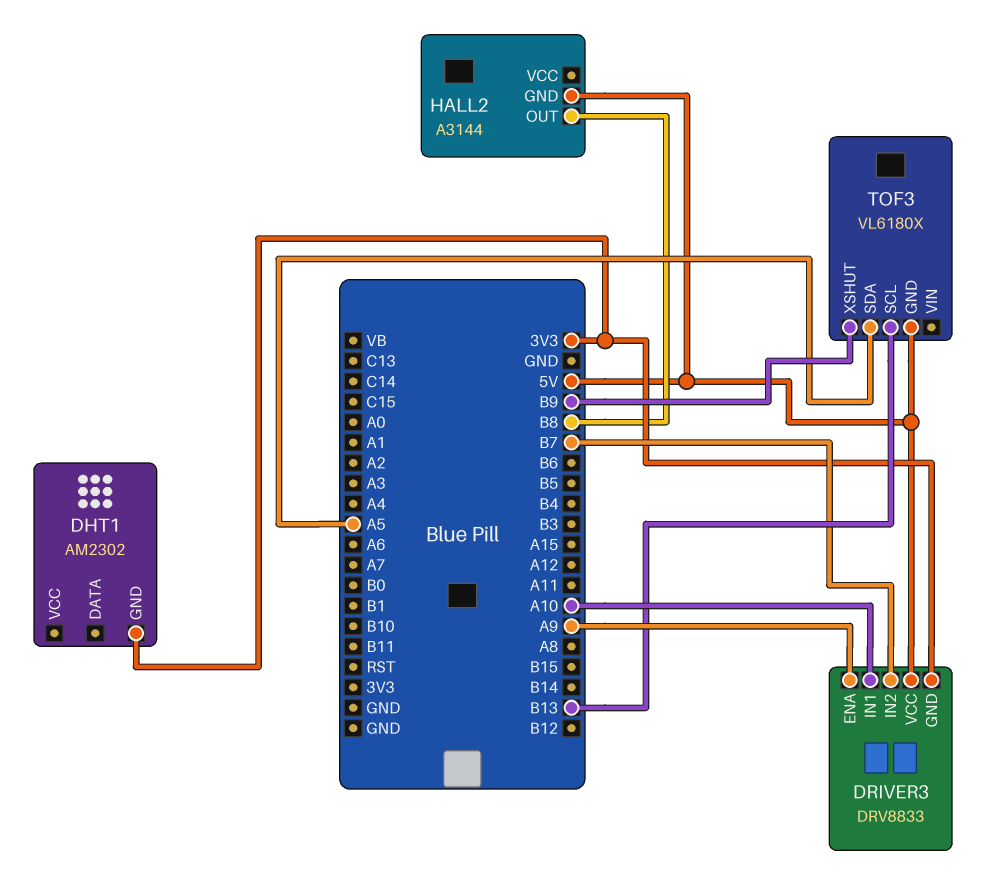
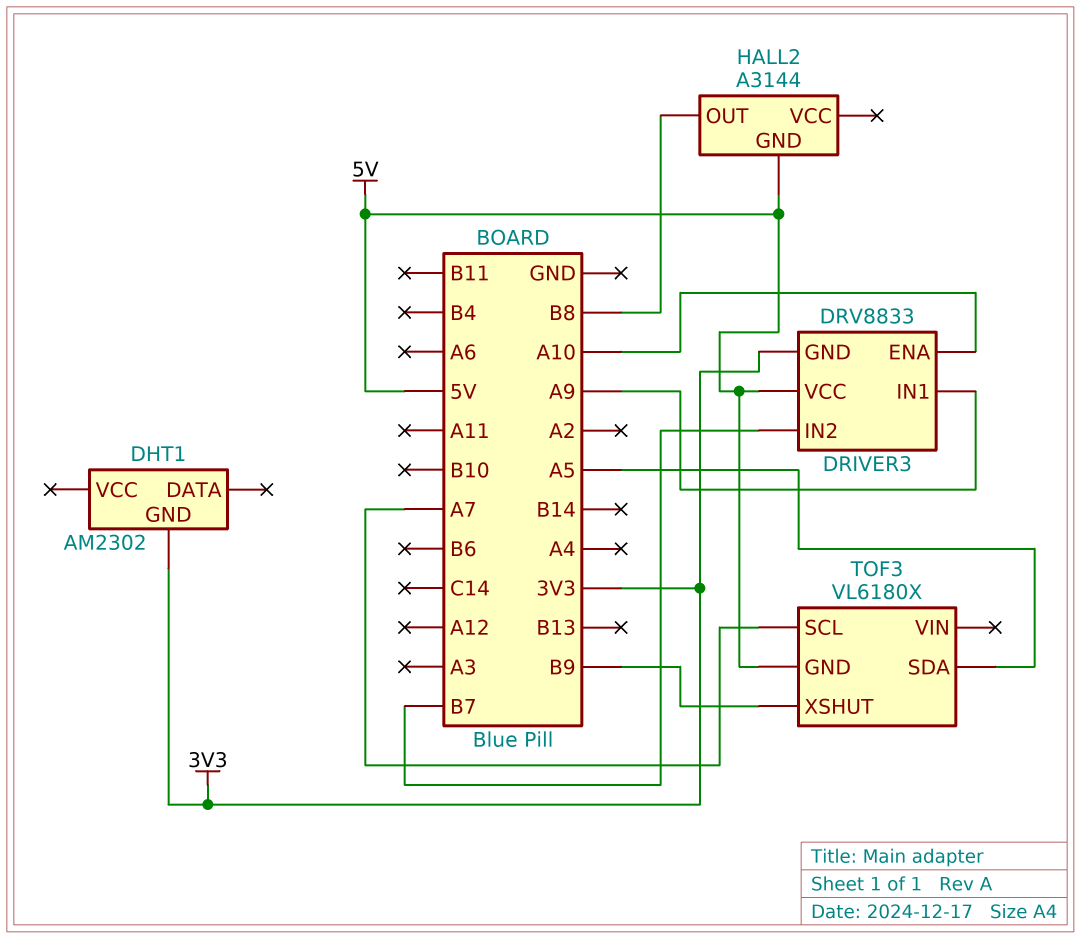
DRIVER3 pin ENA: A9 -> A10
DRIVER3 pin IN1: A10 -> A9
TOF3 pin SCL: B13 -> A7

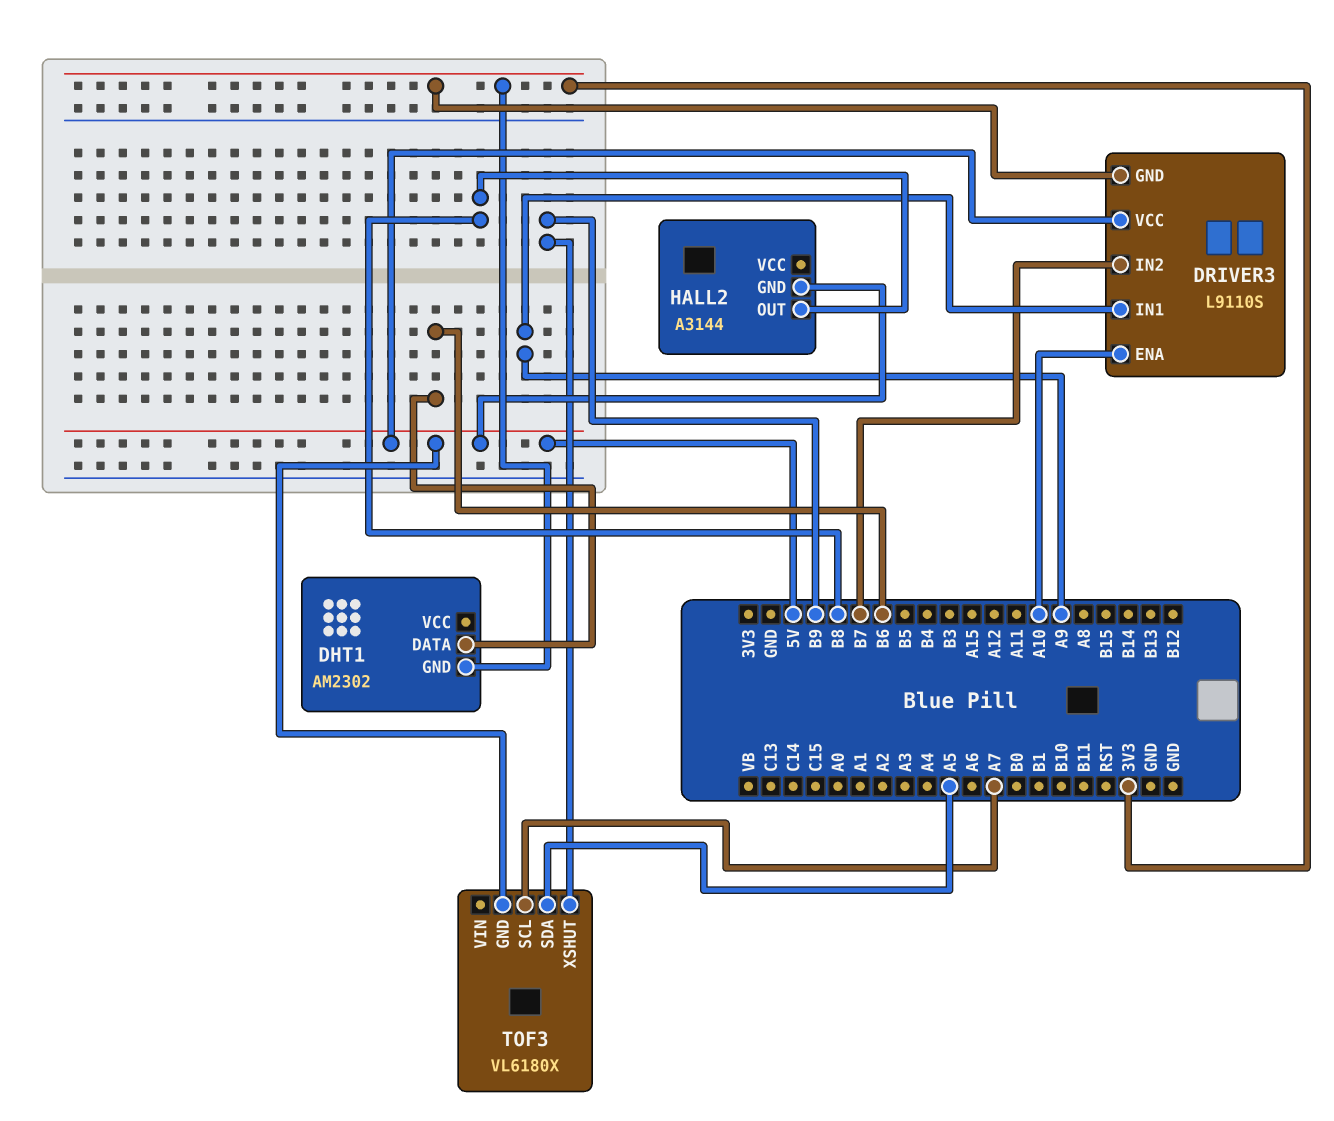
DHT1 pin DATA: none -> B6
DRIVER3: DRV8833 -> L9110S

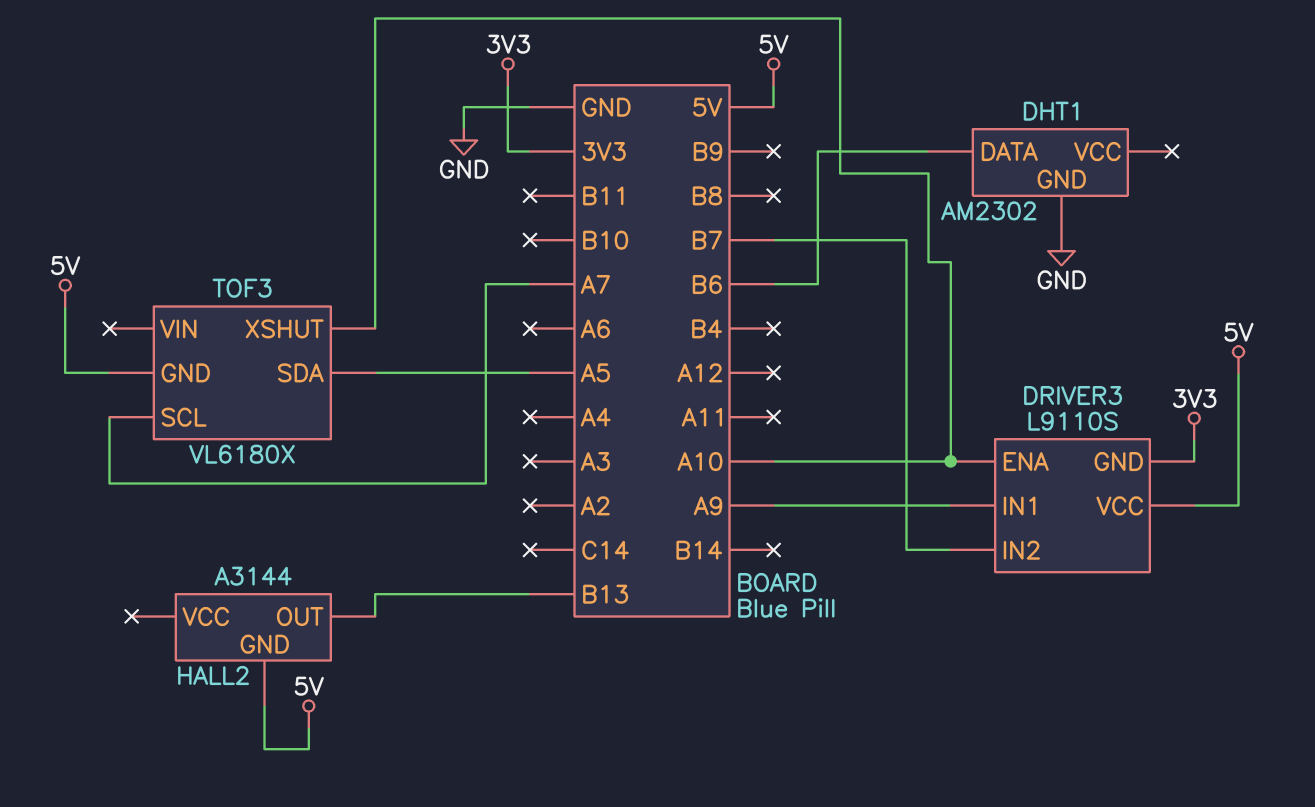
DHT1 pin GND: 3V3 -> GND
HALL2 pin OUT: B8 -> B13
TOF3 pin XSHUT: B9 -> A10

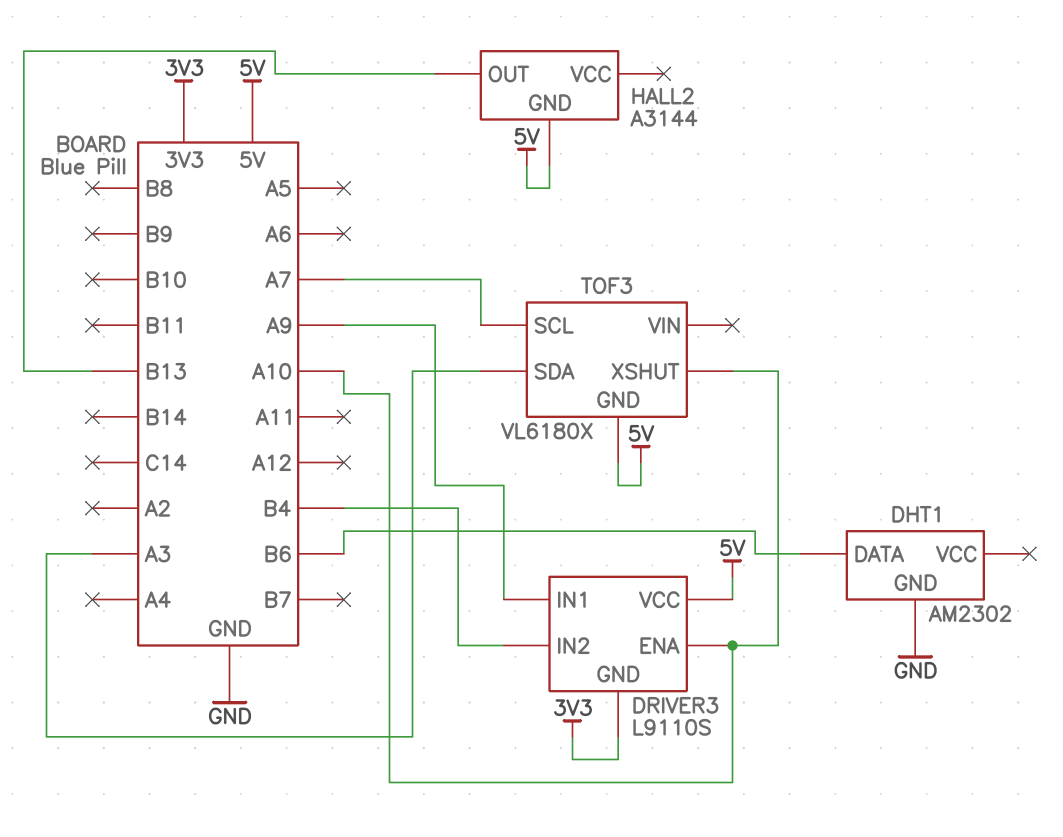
DRIVER3 pin IN2: B7 -> B4
TOF3 pin SDA: A5 -> A3

